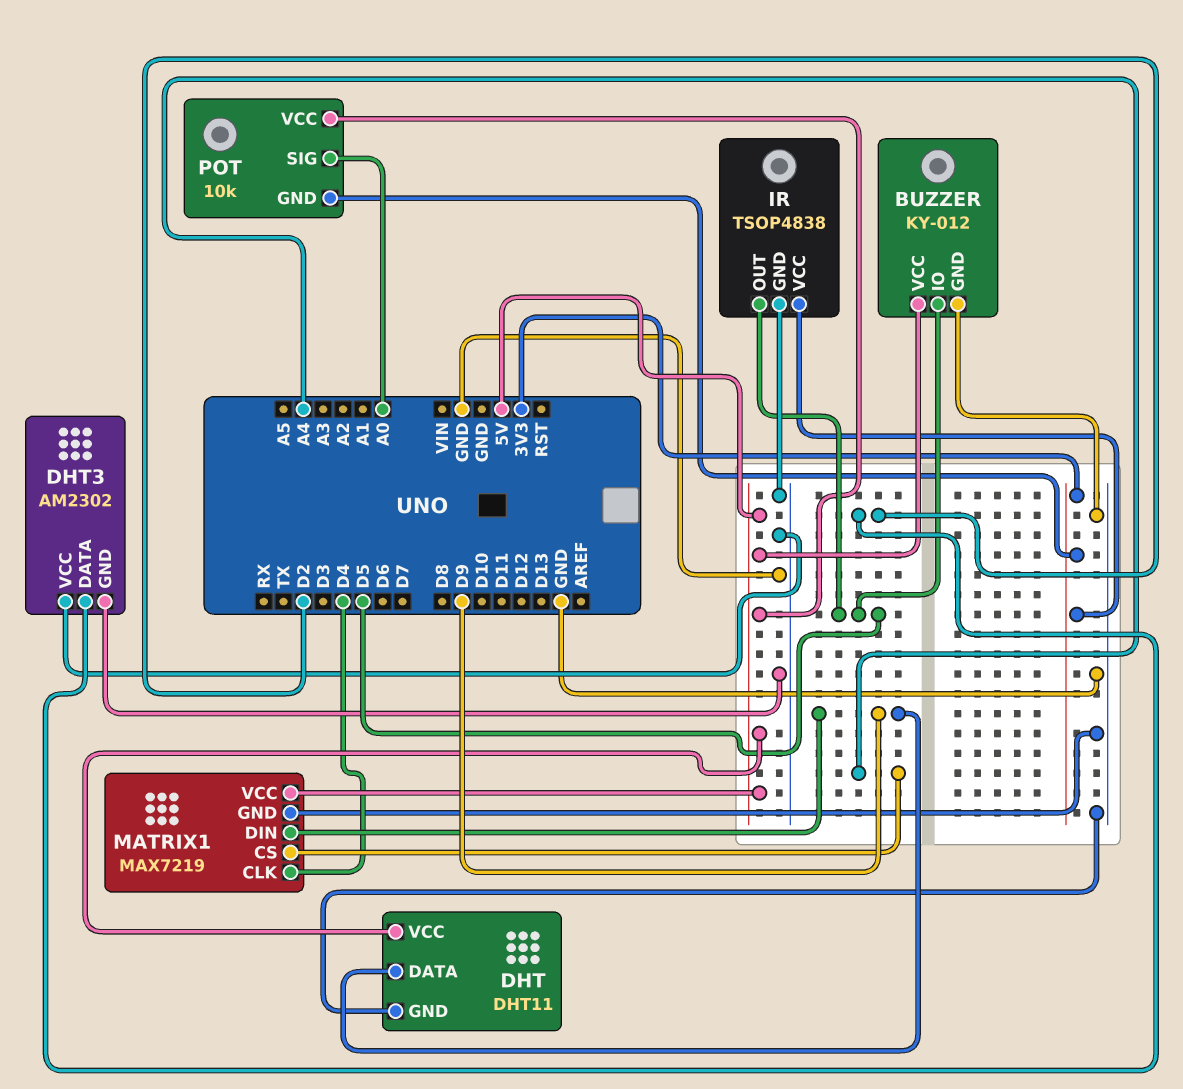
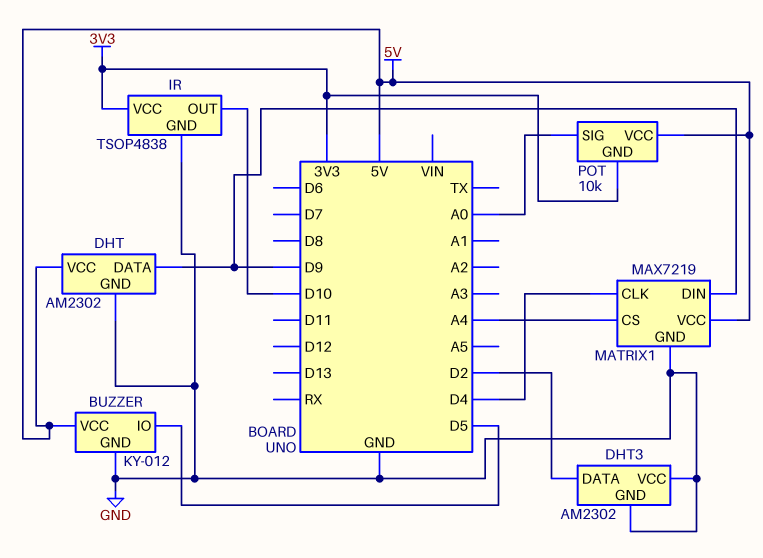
DHT: DHT11 -> AM2302
IR pin OUT: D5 -> D10

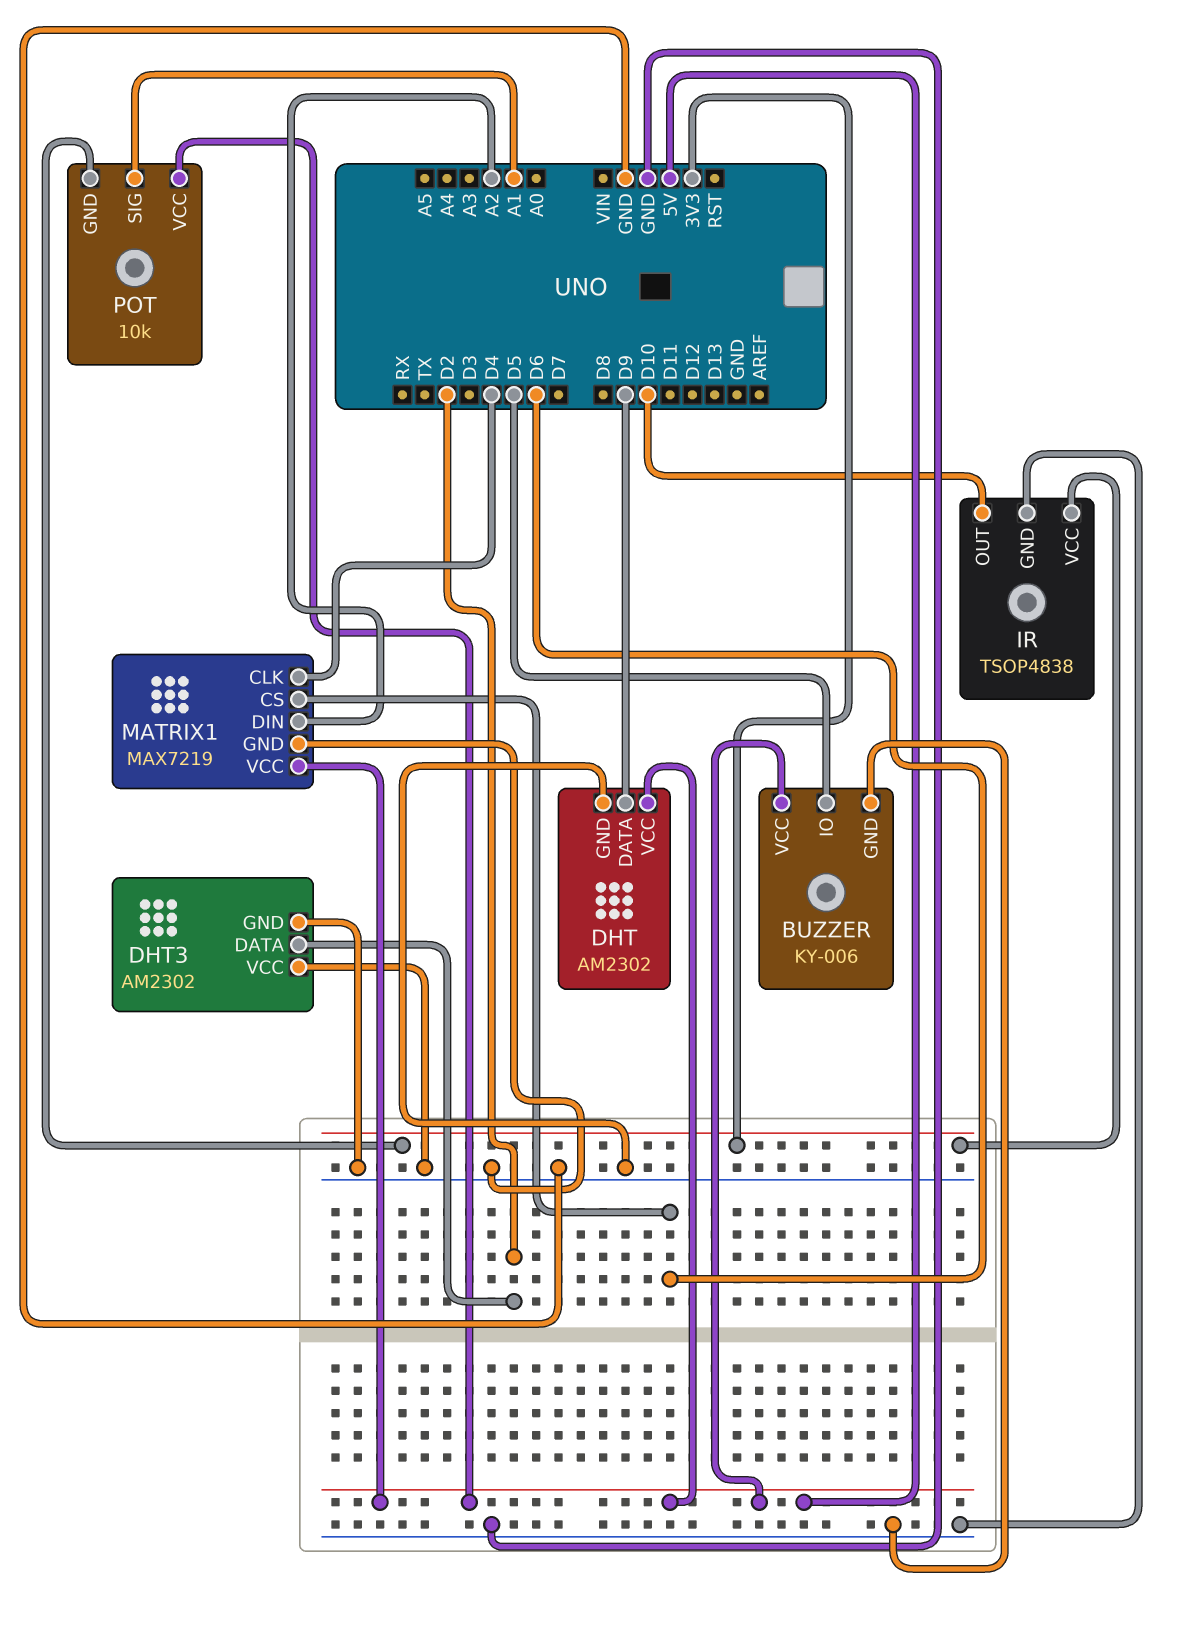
BUZZER: KY-012 -> KY-006
MATRIX1 pin CS: A4 -> D6
MATRIX1 pin DIN: D9 -> A2
POT pin SIG: A0 -> A1

